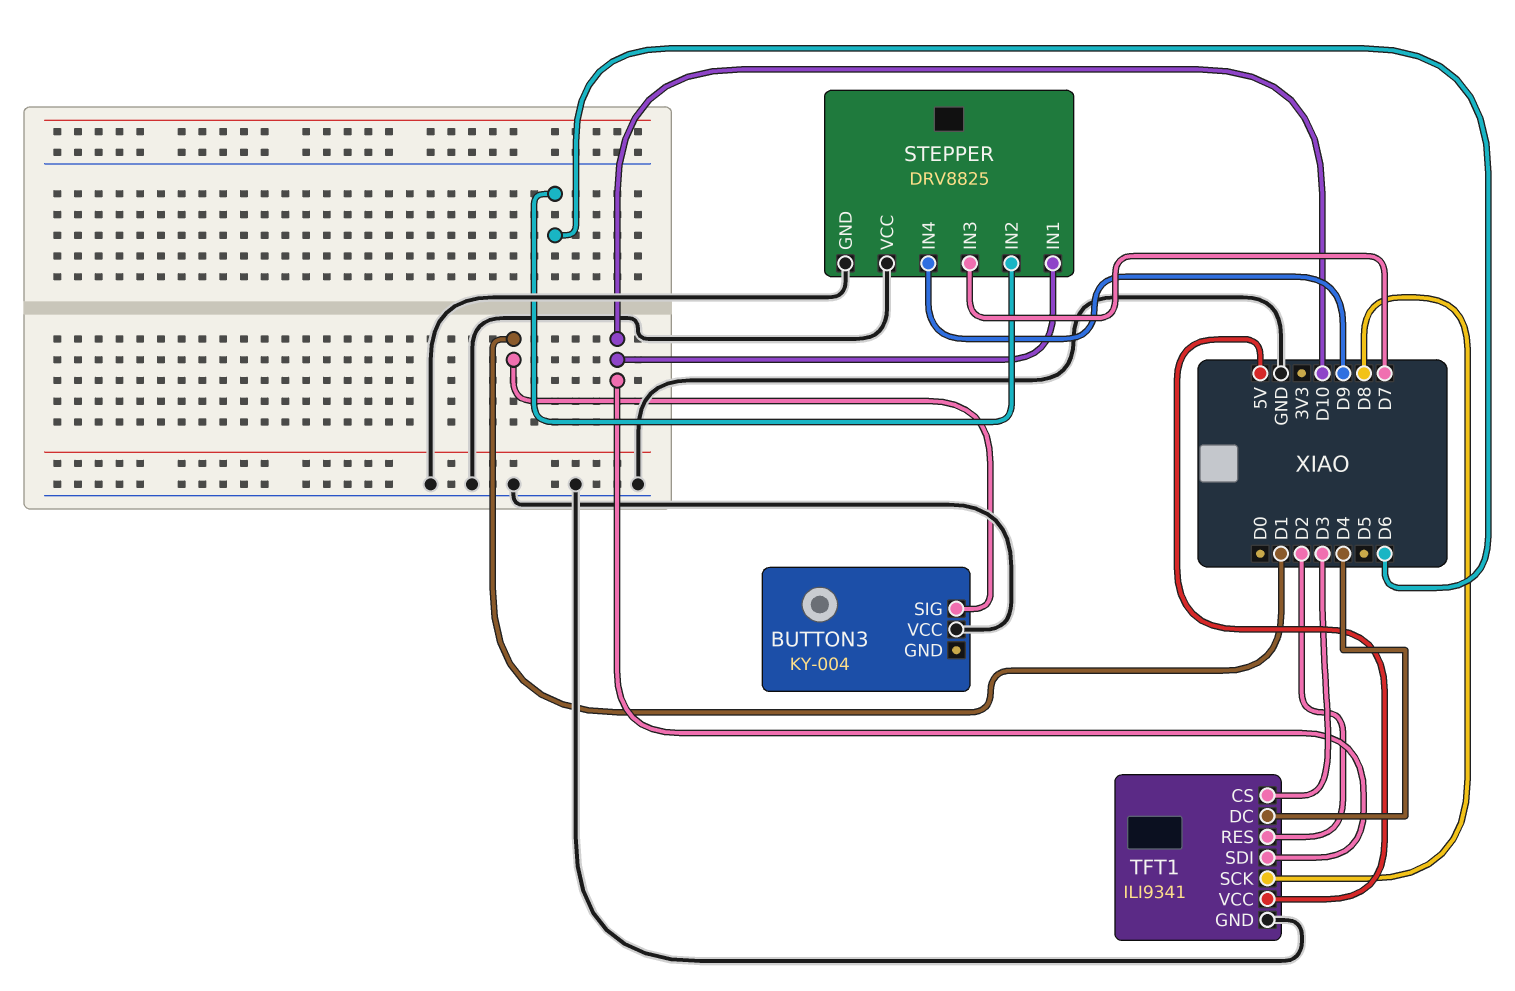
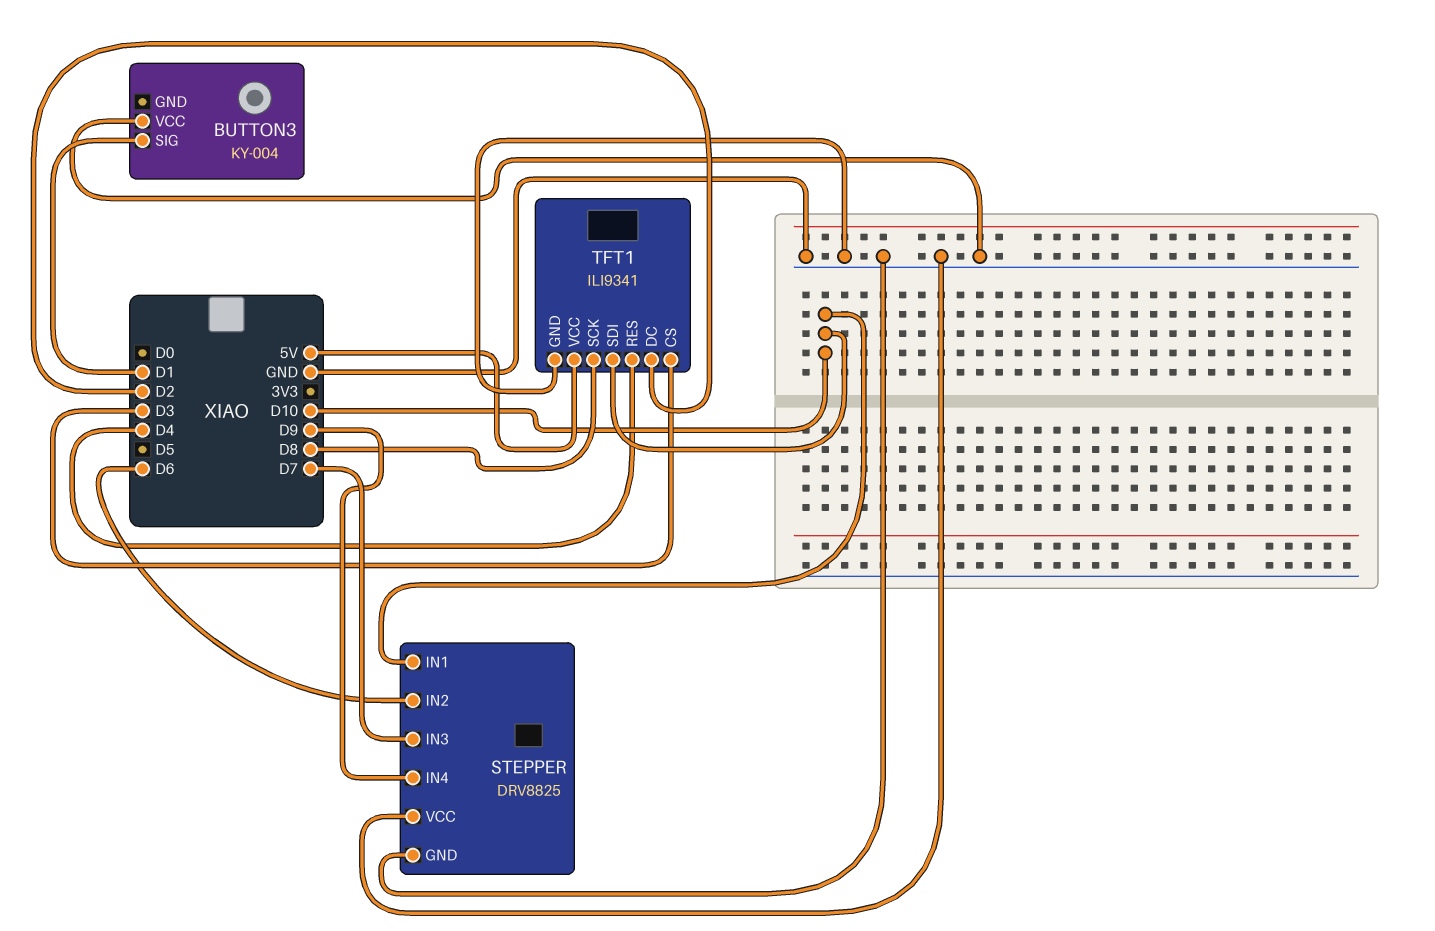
TFT1 pin DC: D4 -> D2
TFT1 pin RES: D2 -> D4

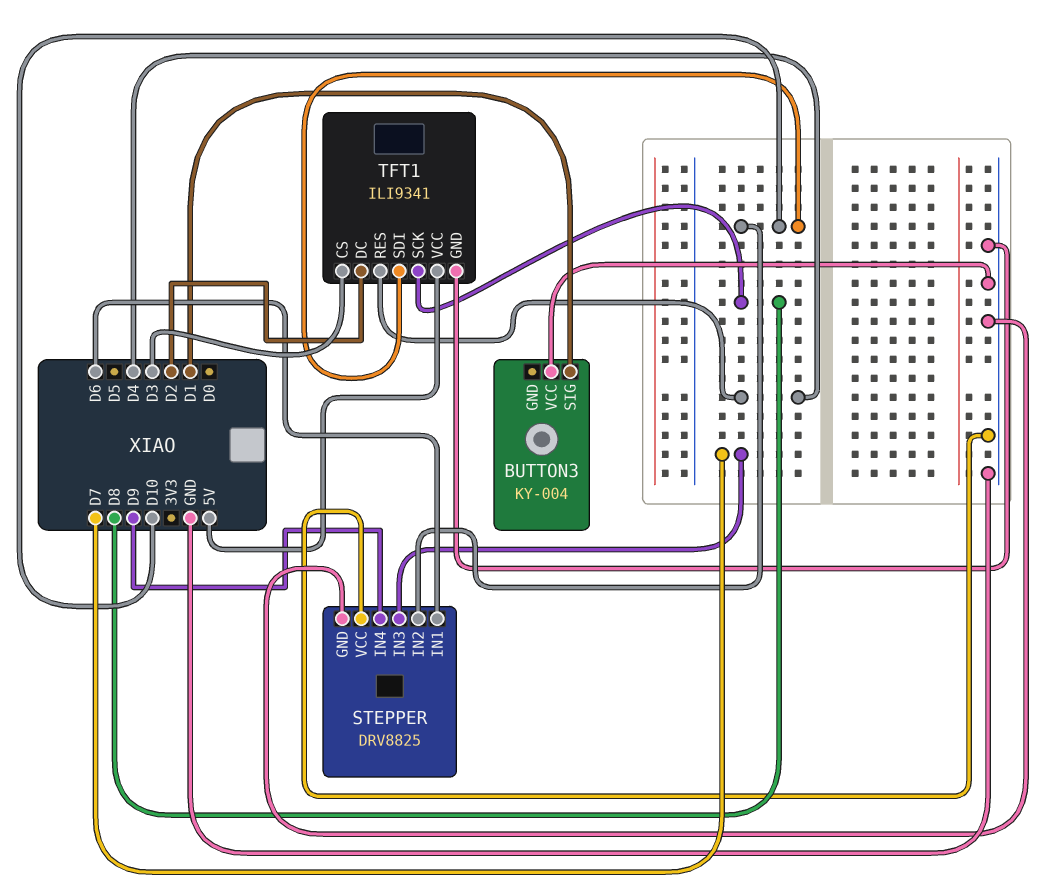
STEPPER pin IN1: D10 -> D6
STEPPER pin IN2: D6 -> D10

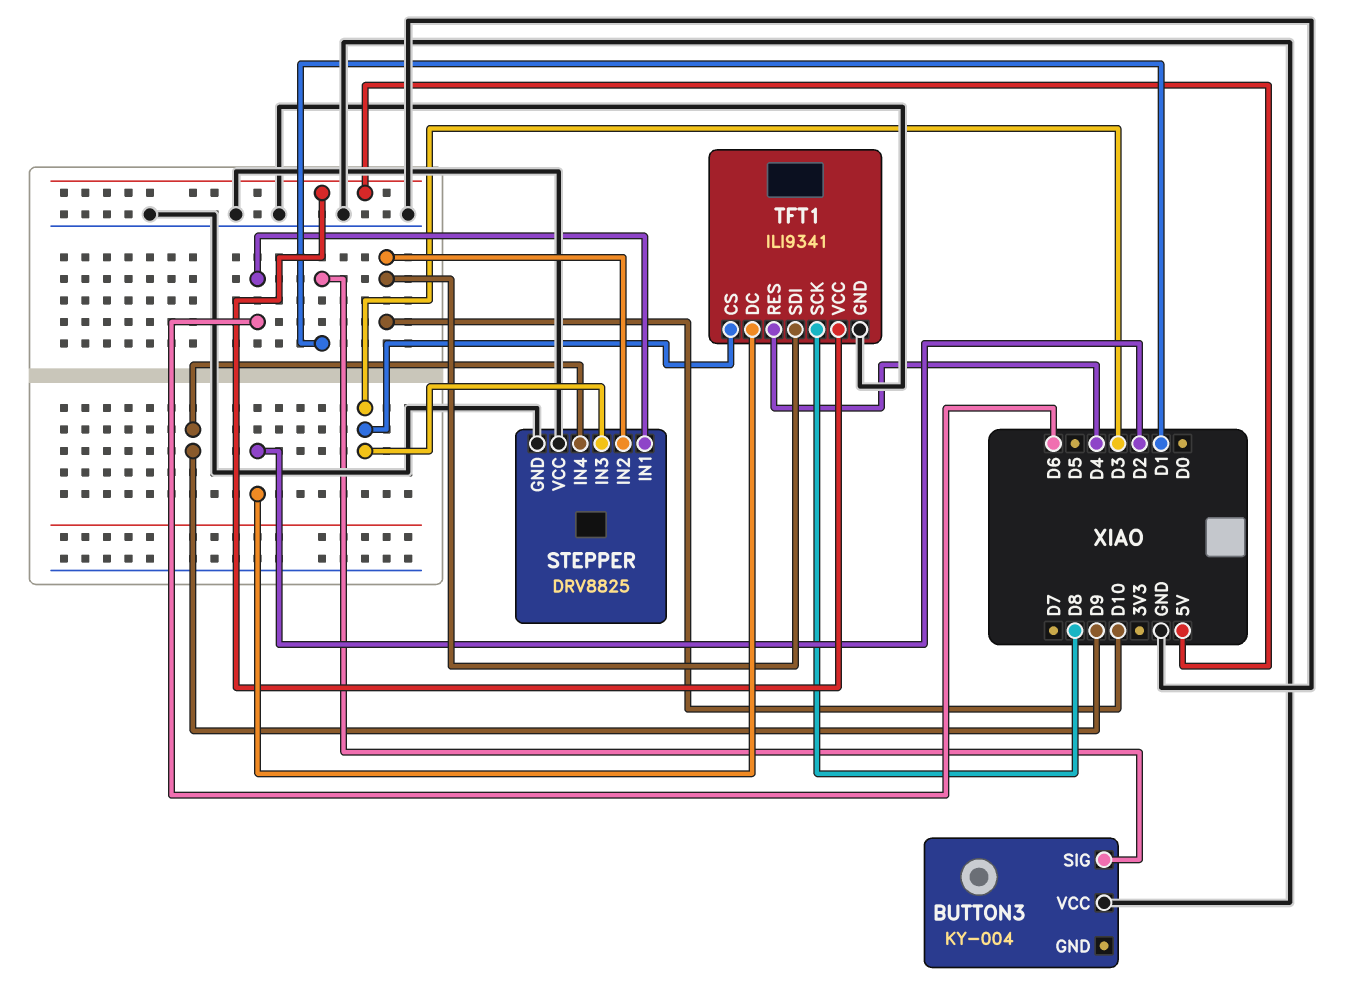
STEPPER pin IN3: D7 -> D3

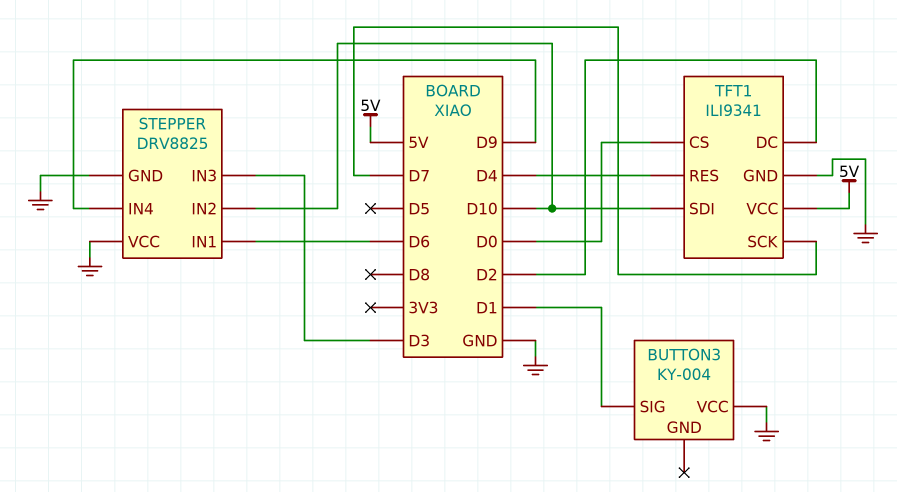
TFT1 pin CS: D3 -> D0
TFT1 pin SCK: D8 -> D7

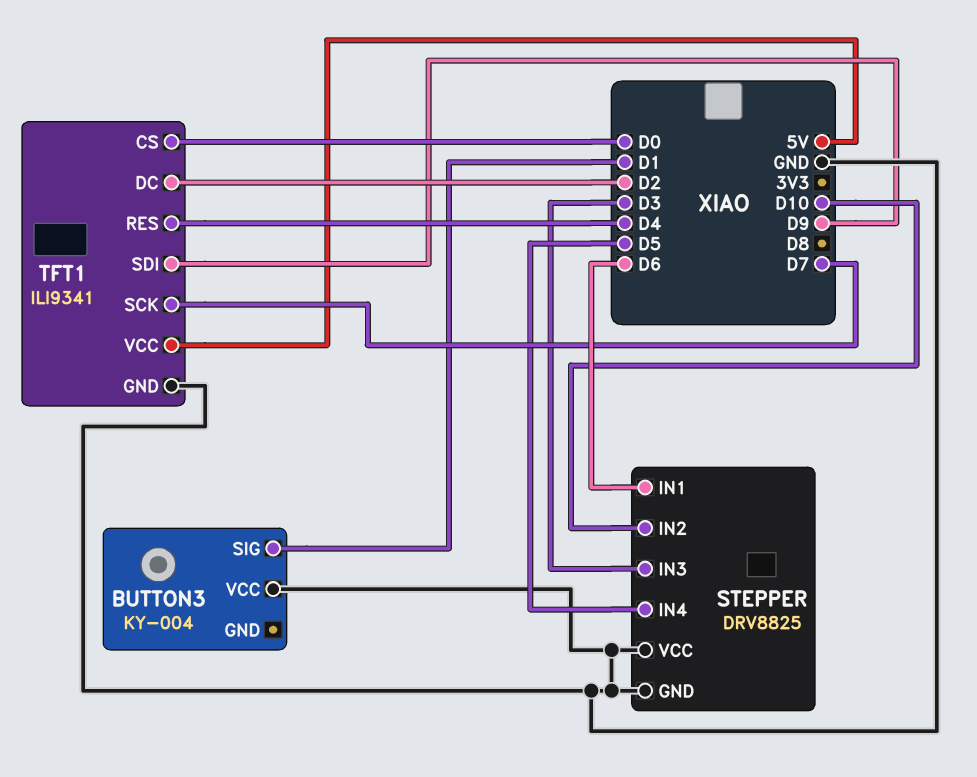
STEPPER pin IN4: D9 -> D5
TFT1 pin SDI: D10 -> D9

